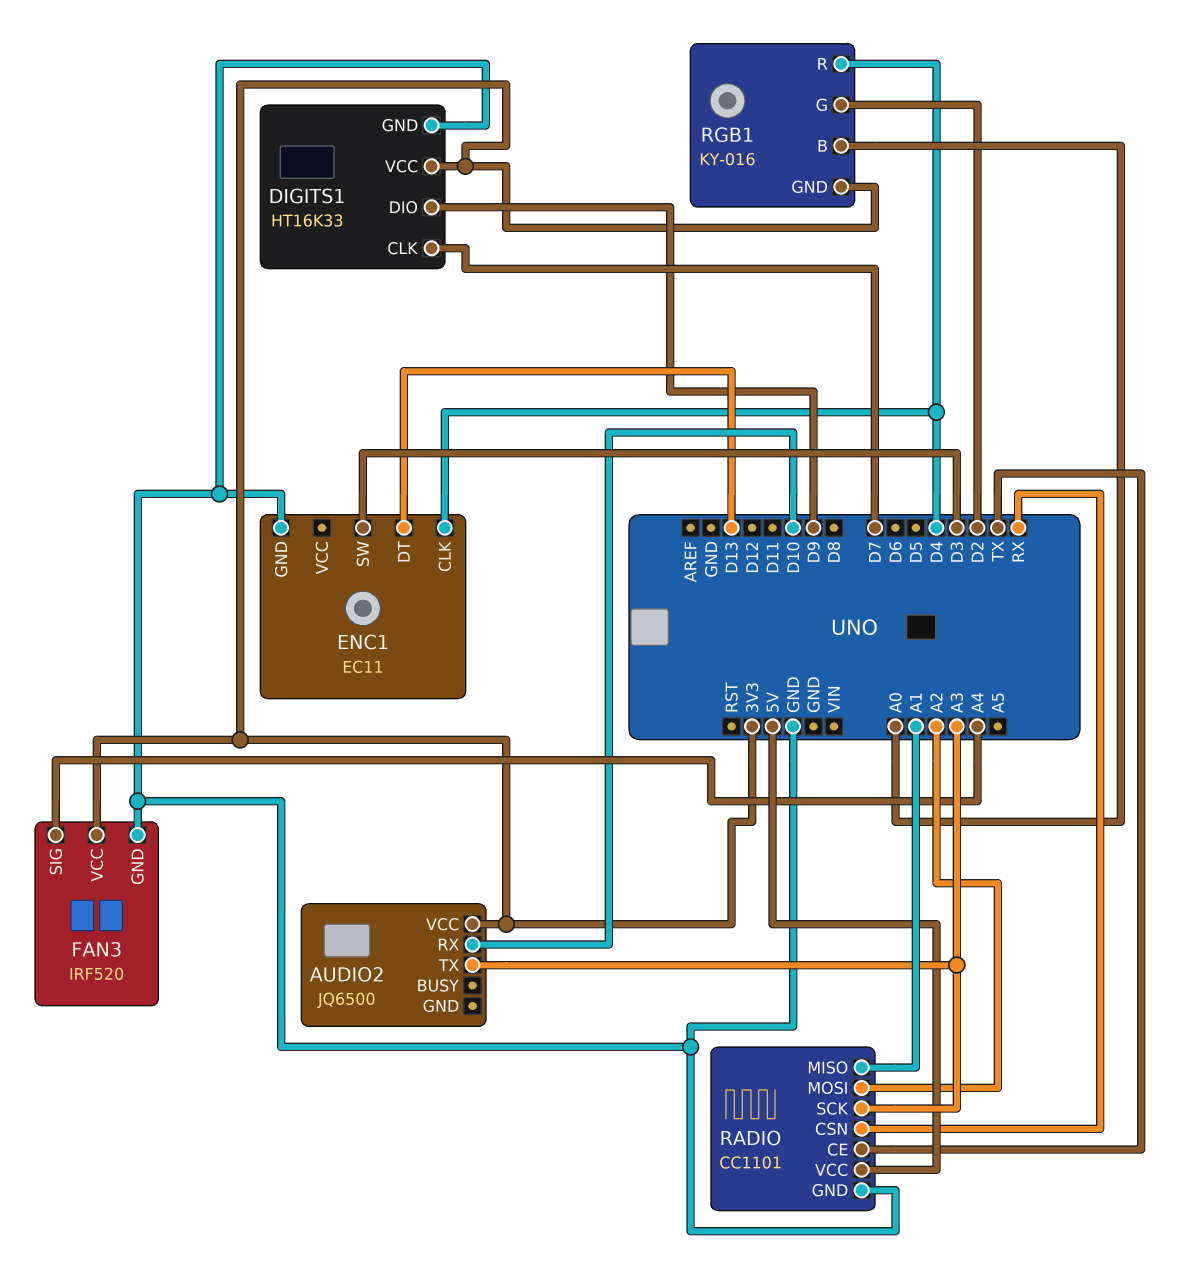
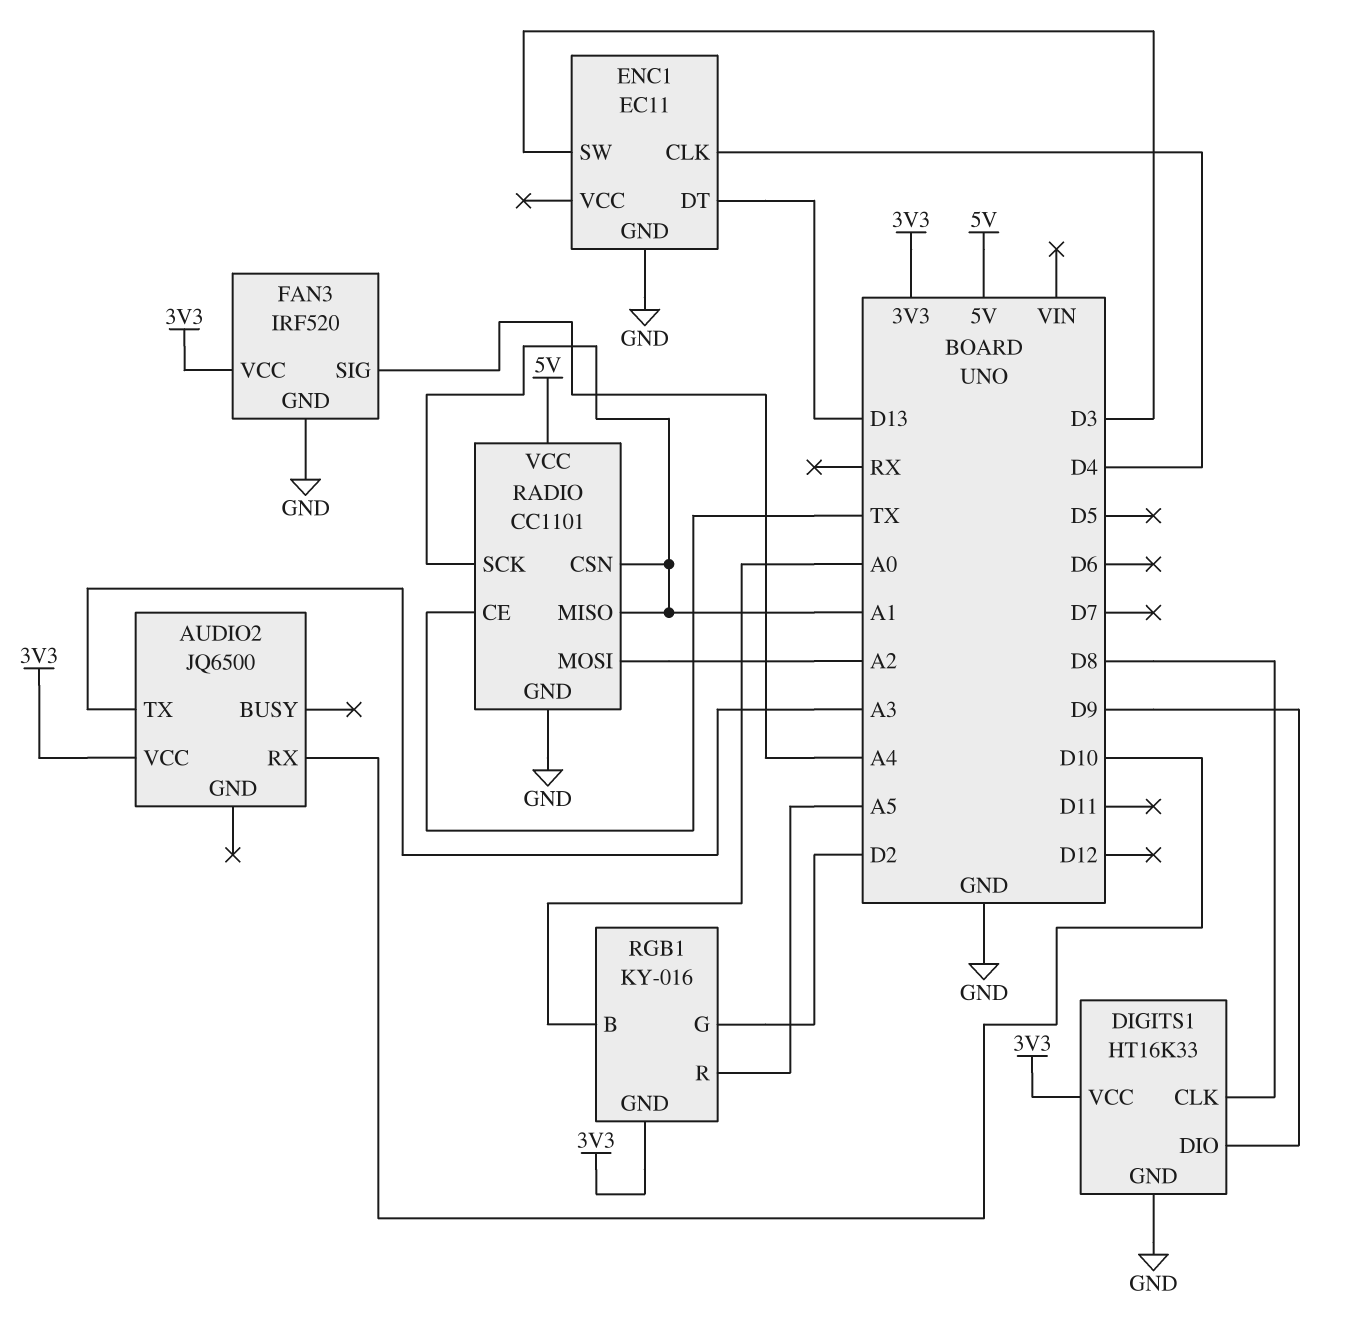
DIGITS1 pin CLK: D7 -> D8
RADIO pin CSN: RX -> A1
RADIO pin SCK: A3 -> A1
RGB1 pin R: D4 -> A5

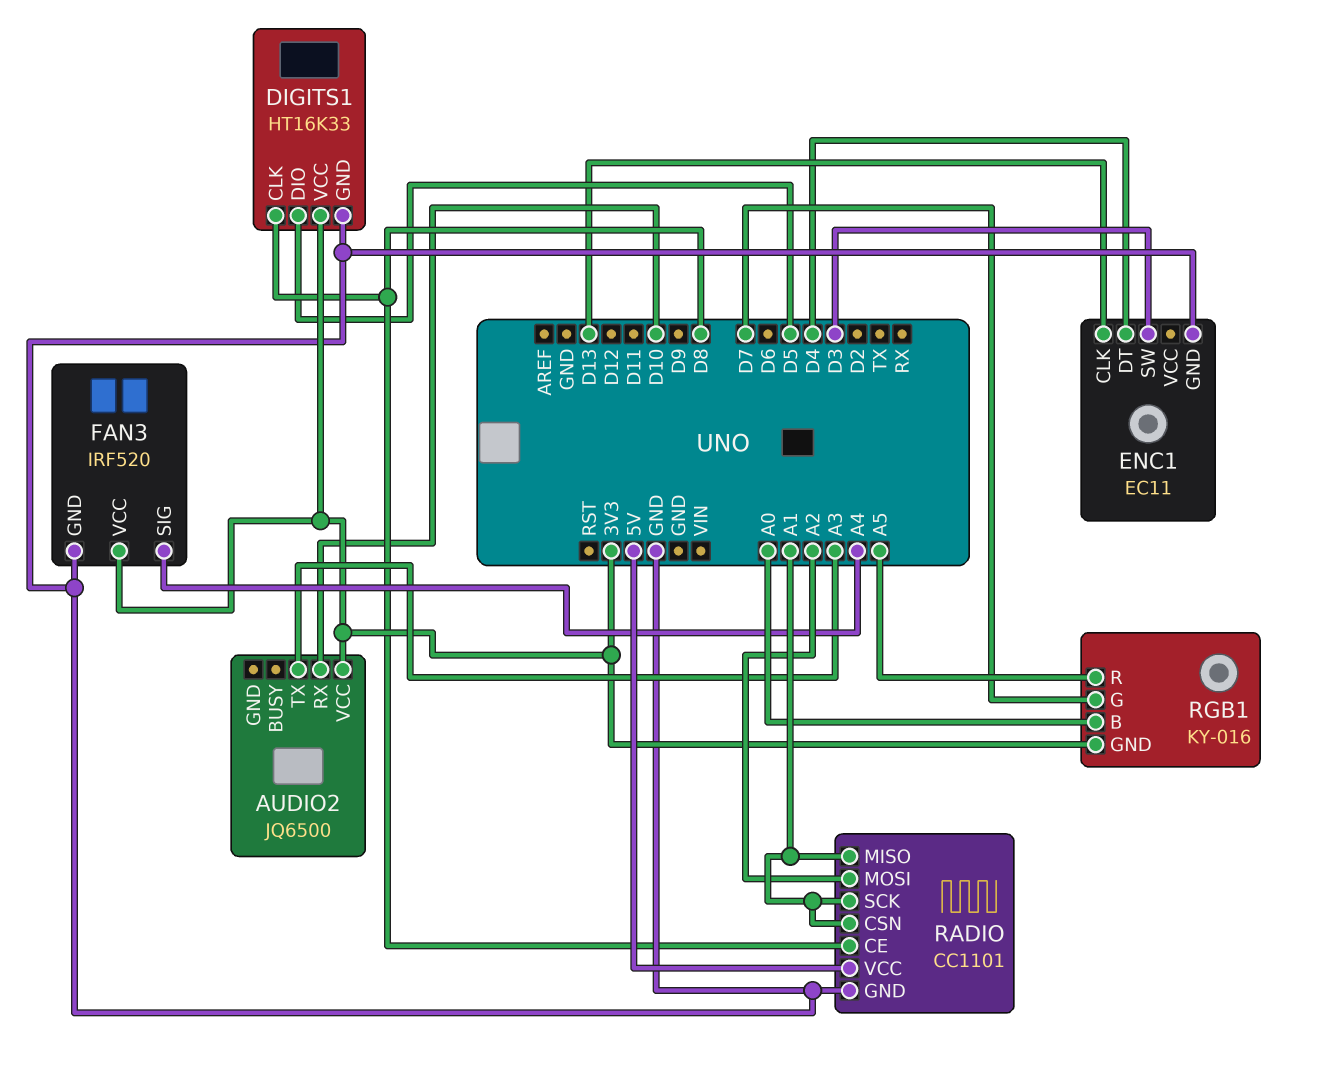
DIGITS1 pin DIO: D9 -> D5
ENC1 pin CLK: D4 -> D13
ENC1 pin DT: D13 -> D4
RADIO pin CE: TX -> D8
RGB1 pin G: D2 -> D7

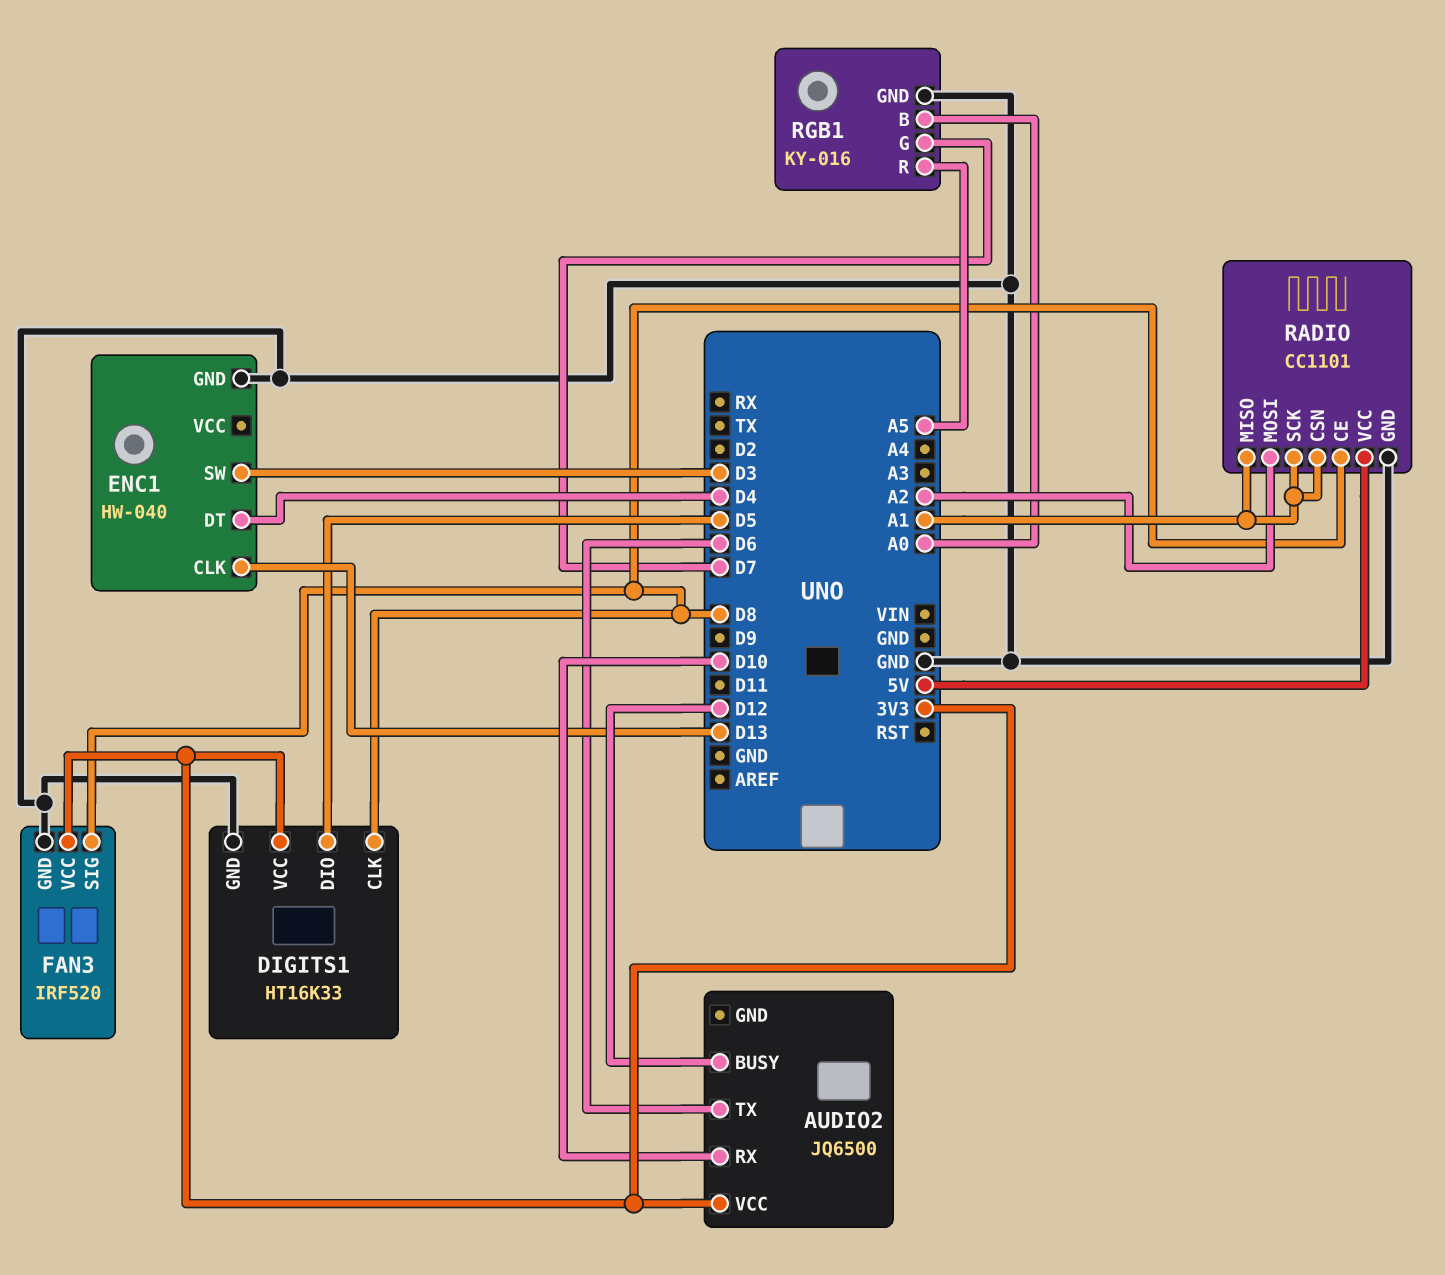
AUDIO2 pin BUSY: none -> D12
AUDIO2 pin TX: A3 -> D6
ENC1: EC11 -> HW-040
FAN3 pin SIG: A4 -> D8
RGB1 pin GND: 3V3 -> GND

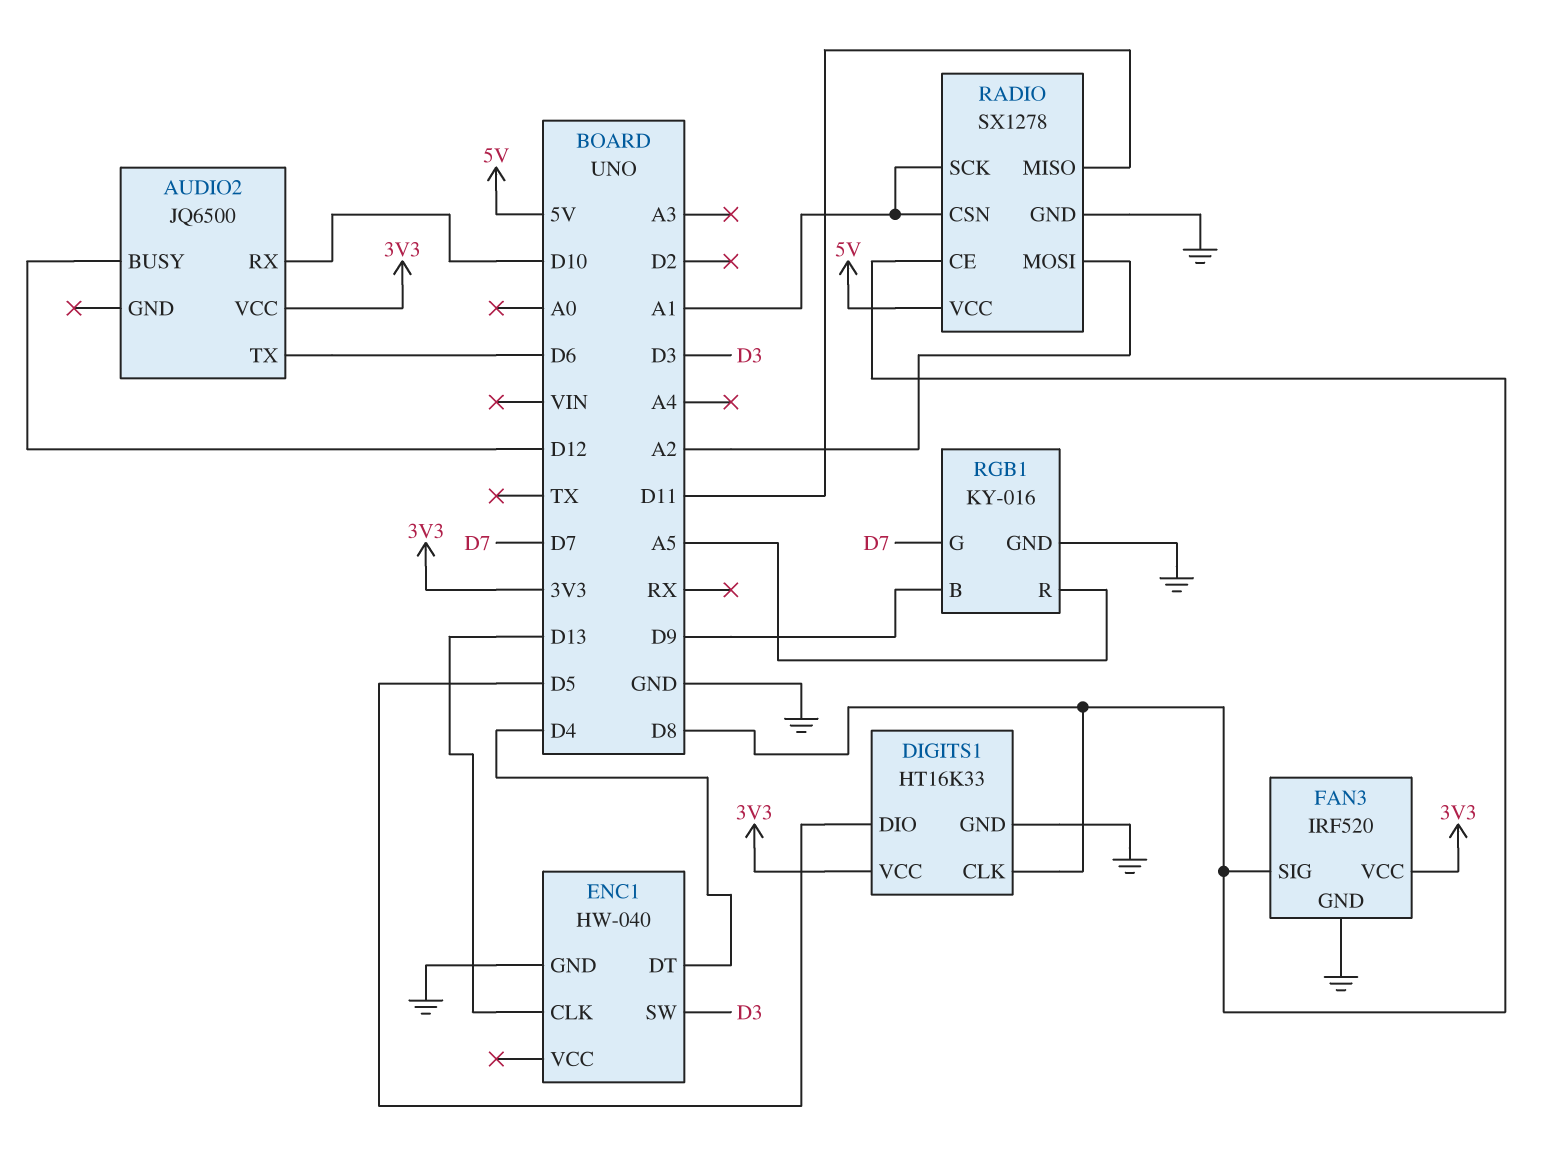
RADIO: CC1101 -> SX1278
RADIO pin MISO: A1 -> D11
RGB1 pin B: A0 -> D9

